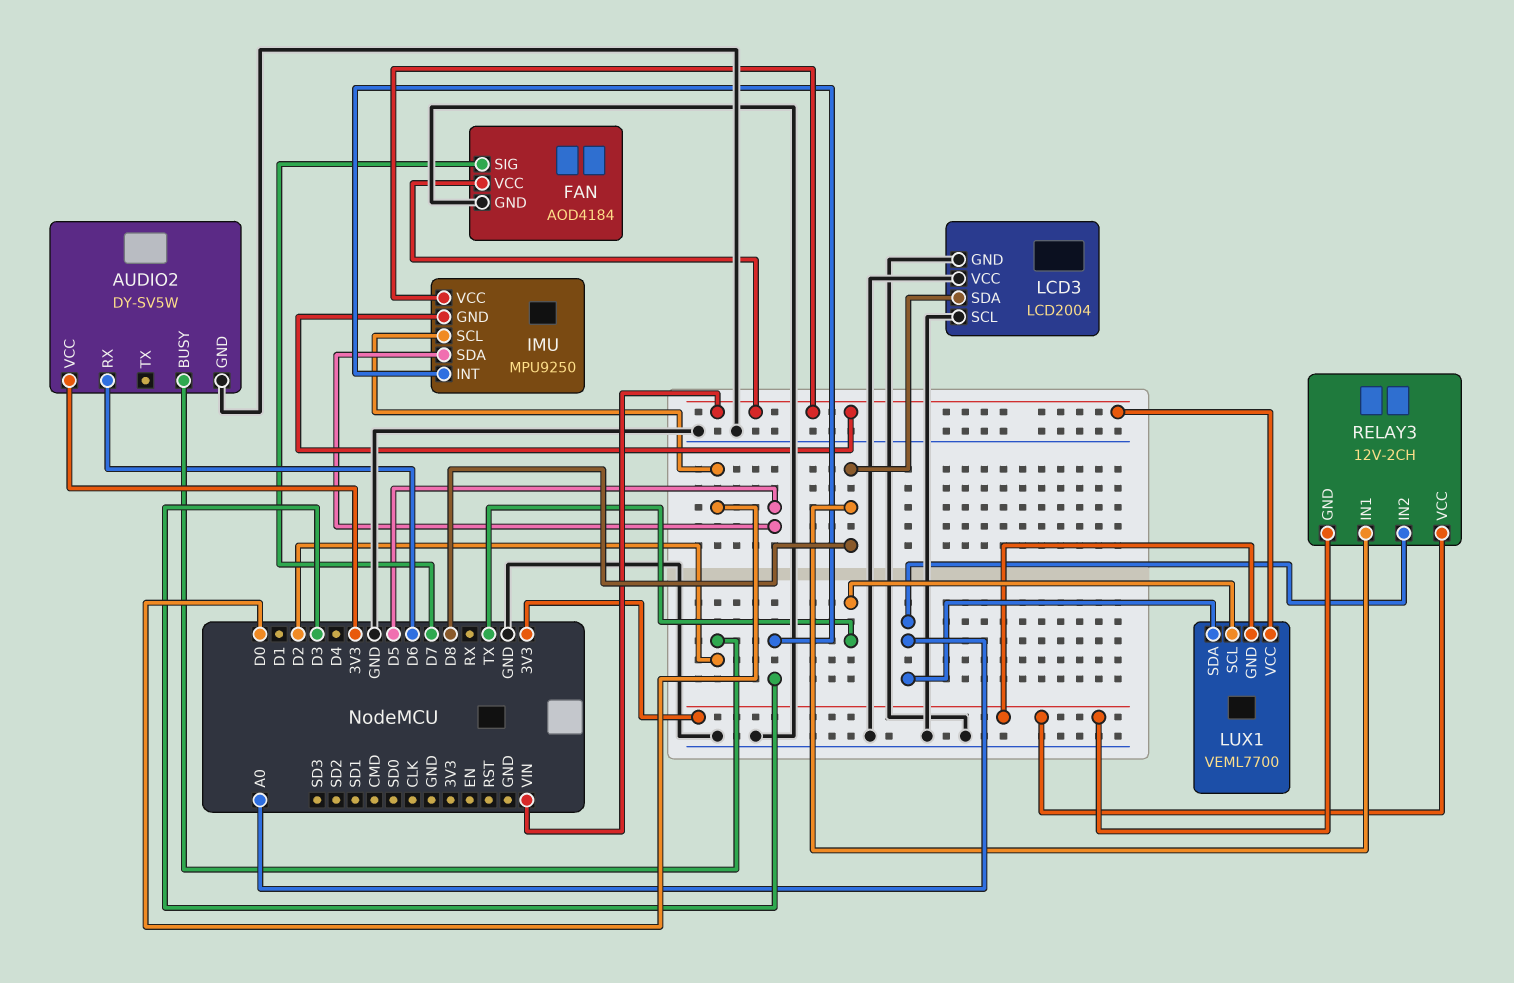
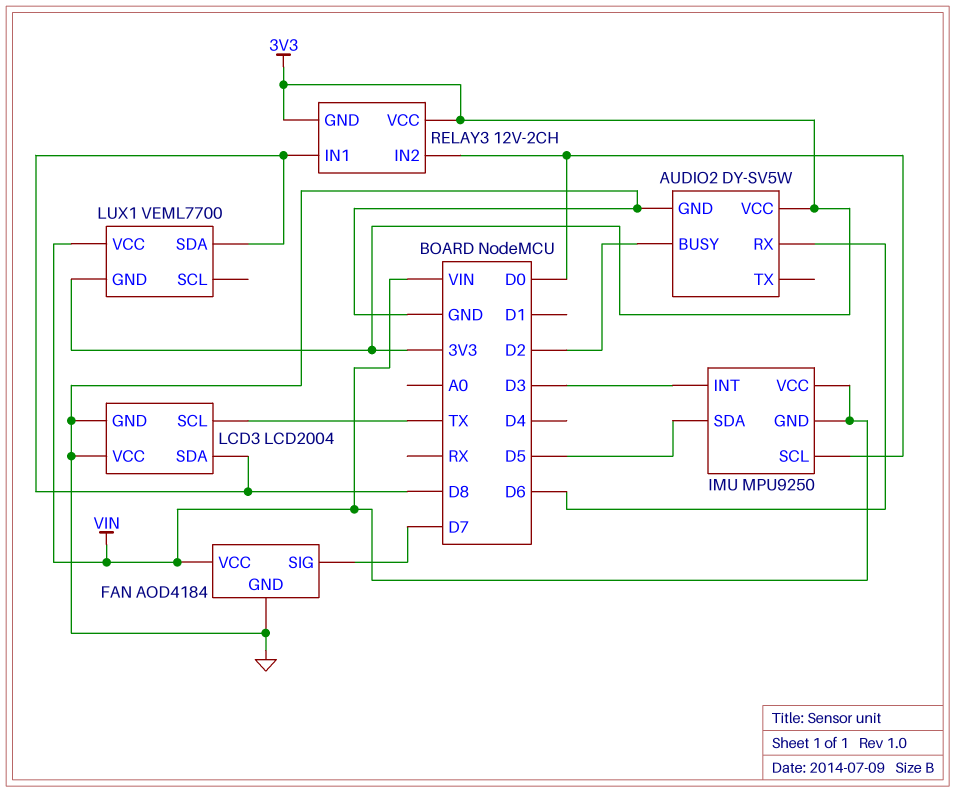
LCD3 pin SCL: GND -> TX
LUX1 pin SCL: TX -> none
LUX1 pin SDA: A0 -> D8
RELAY3 pin IN2: A0 -> D0

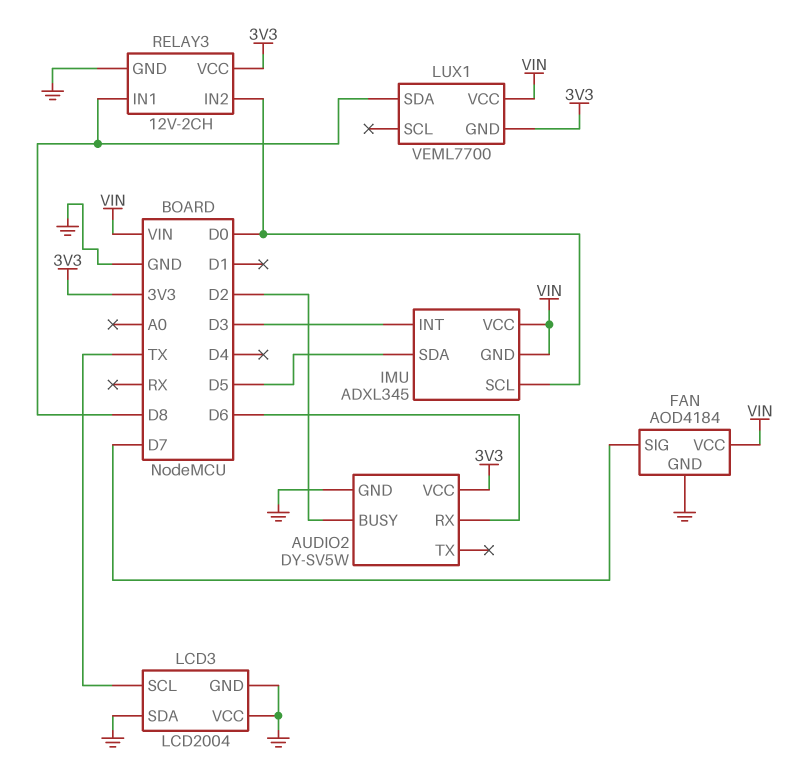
IMU: MPU9250 -> ADXL345
LCD3 pin SDA: D8 -> GND
RELAY3 pin GND: 3V3 -> GND

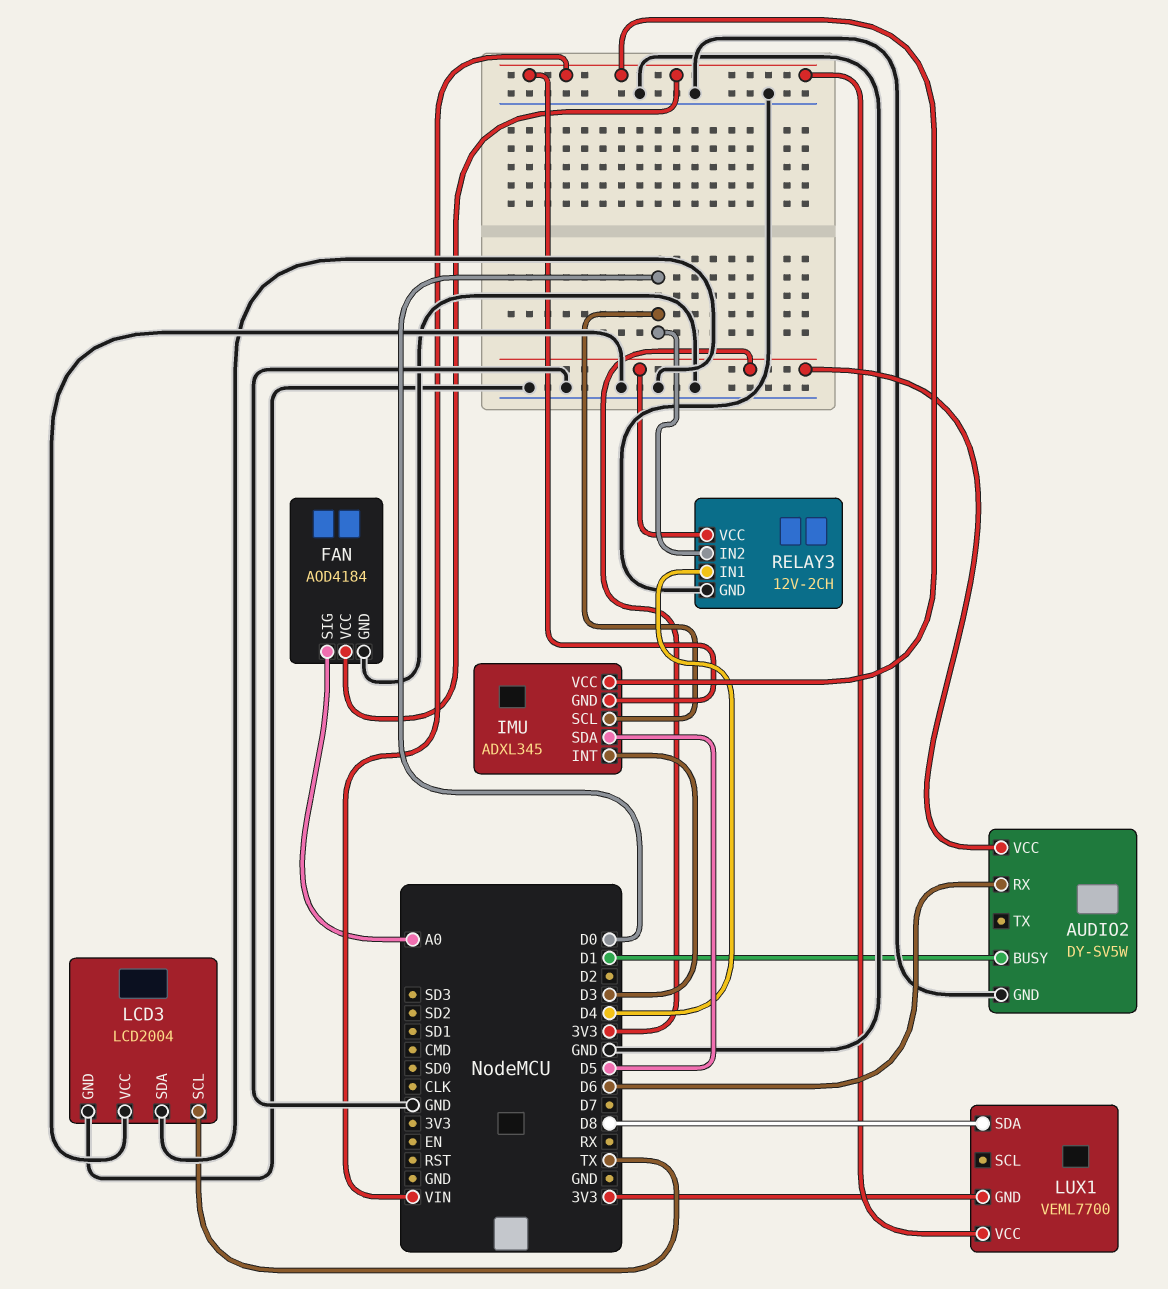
AUDIO2 pin BUSY: D2 -> D1
FAN pin SIG: D7 -> A0
RELAY3 pin IN1: D8 -> D4

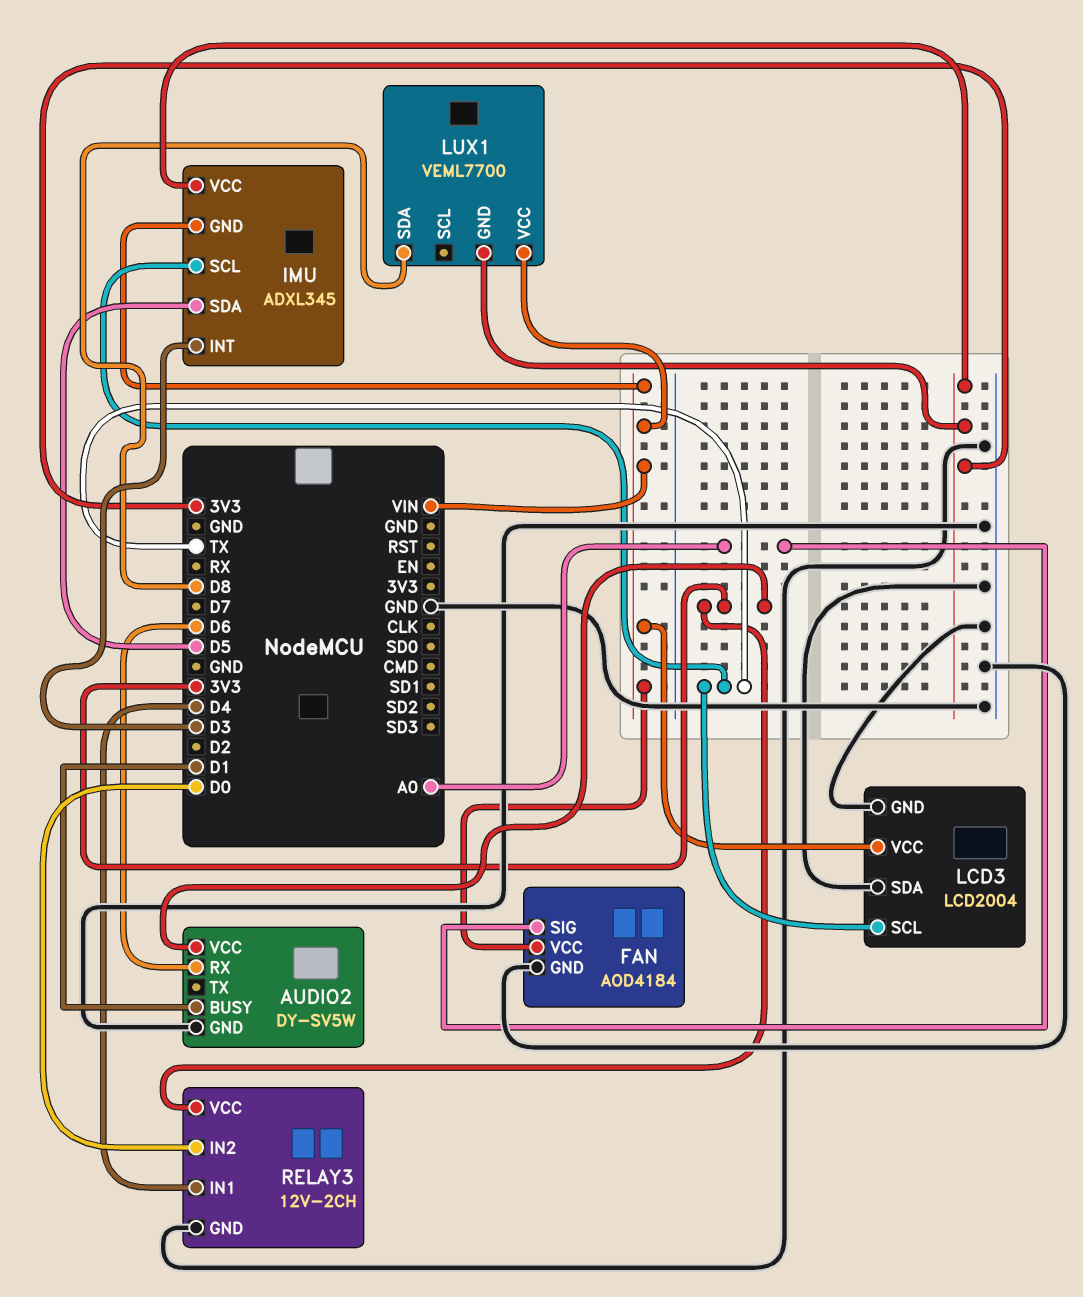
IMU pin SCL: D0 -> TX
IMU pin VCC: VIN -> 3V3
LCD3 pin VCC: GND -> VIN

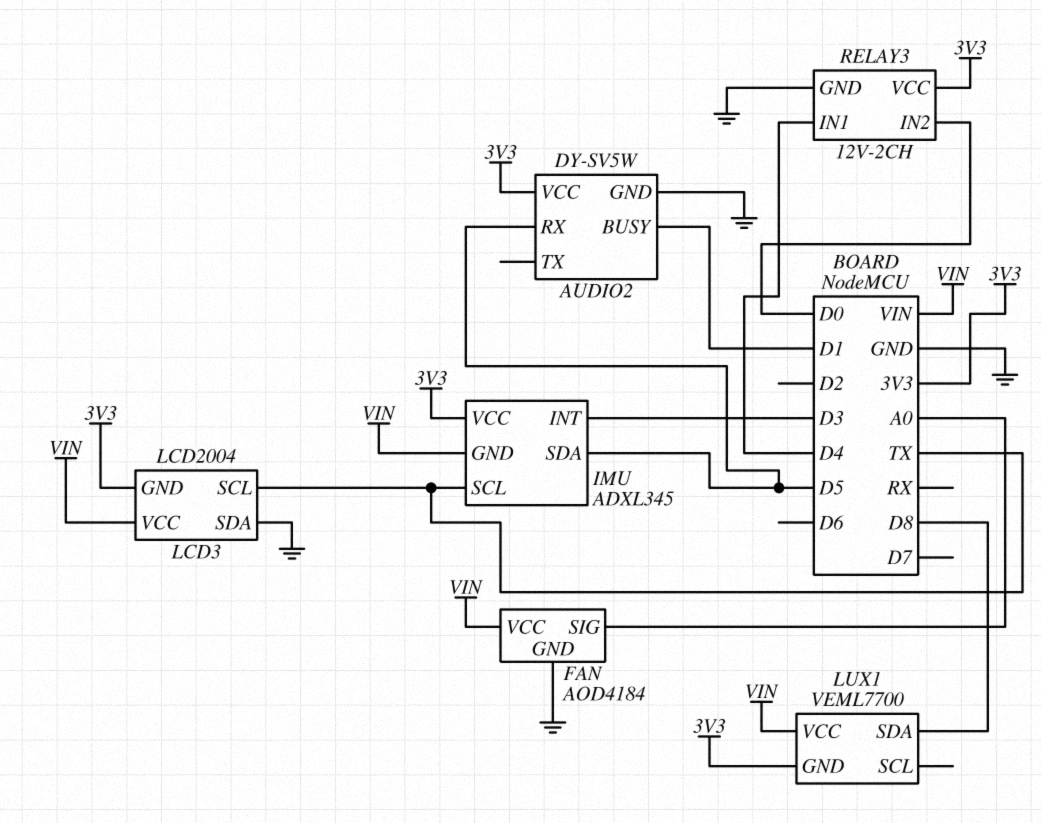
AUDIO2 pin RX: D6 -> D5
LCD3 pin GND: GND -> 3V3

